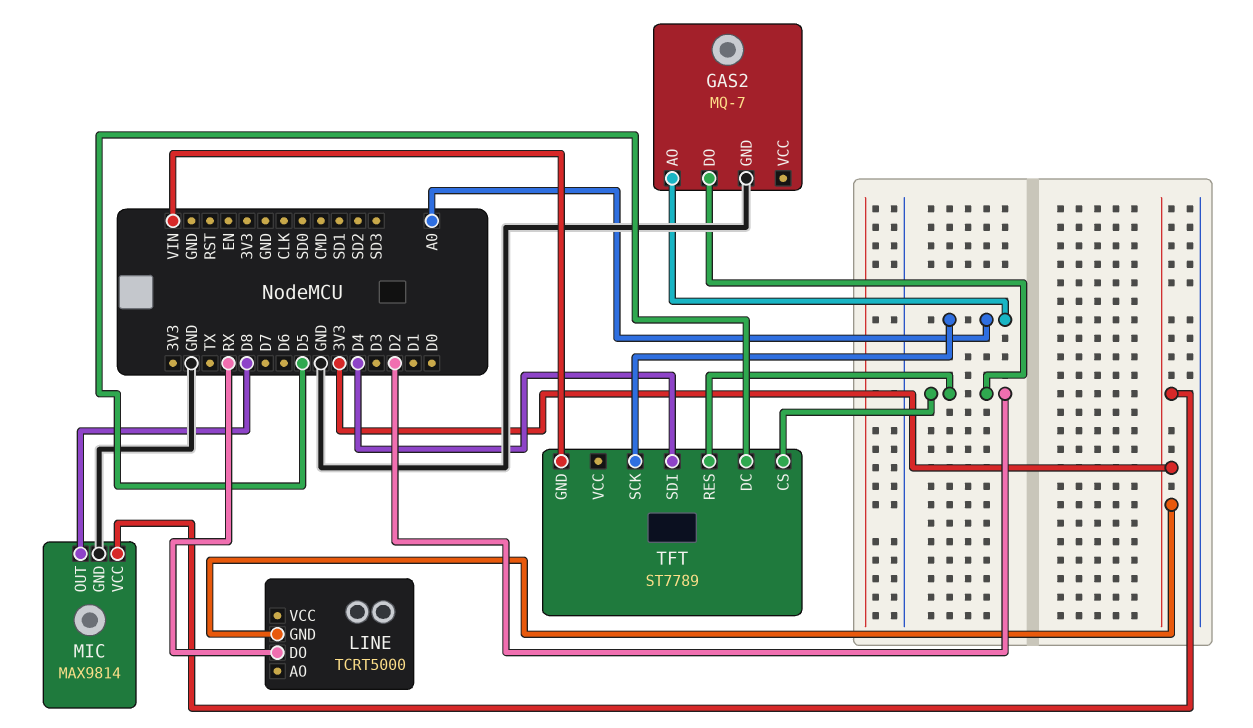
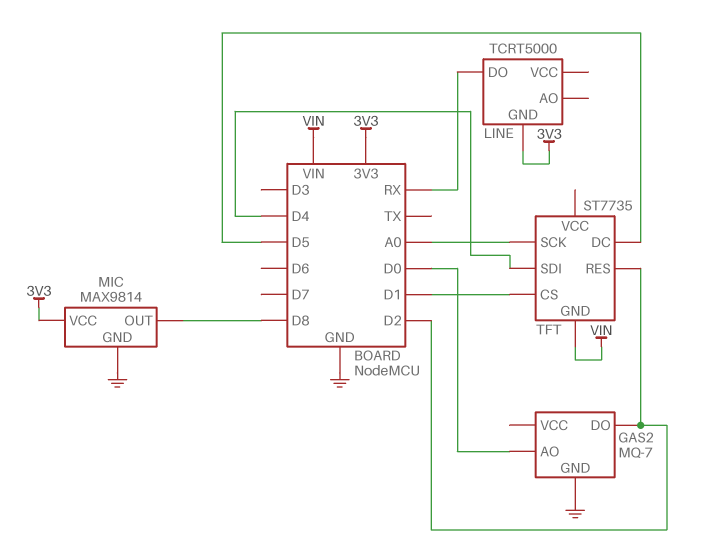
GAS2 pin AO: A0 -> D0
TFT: ST7789 -> ST7735
TFT pin CS: D2 -> D1

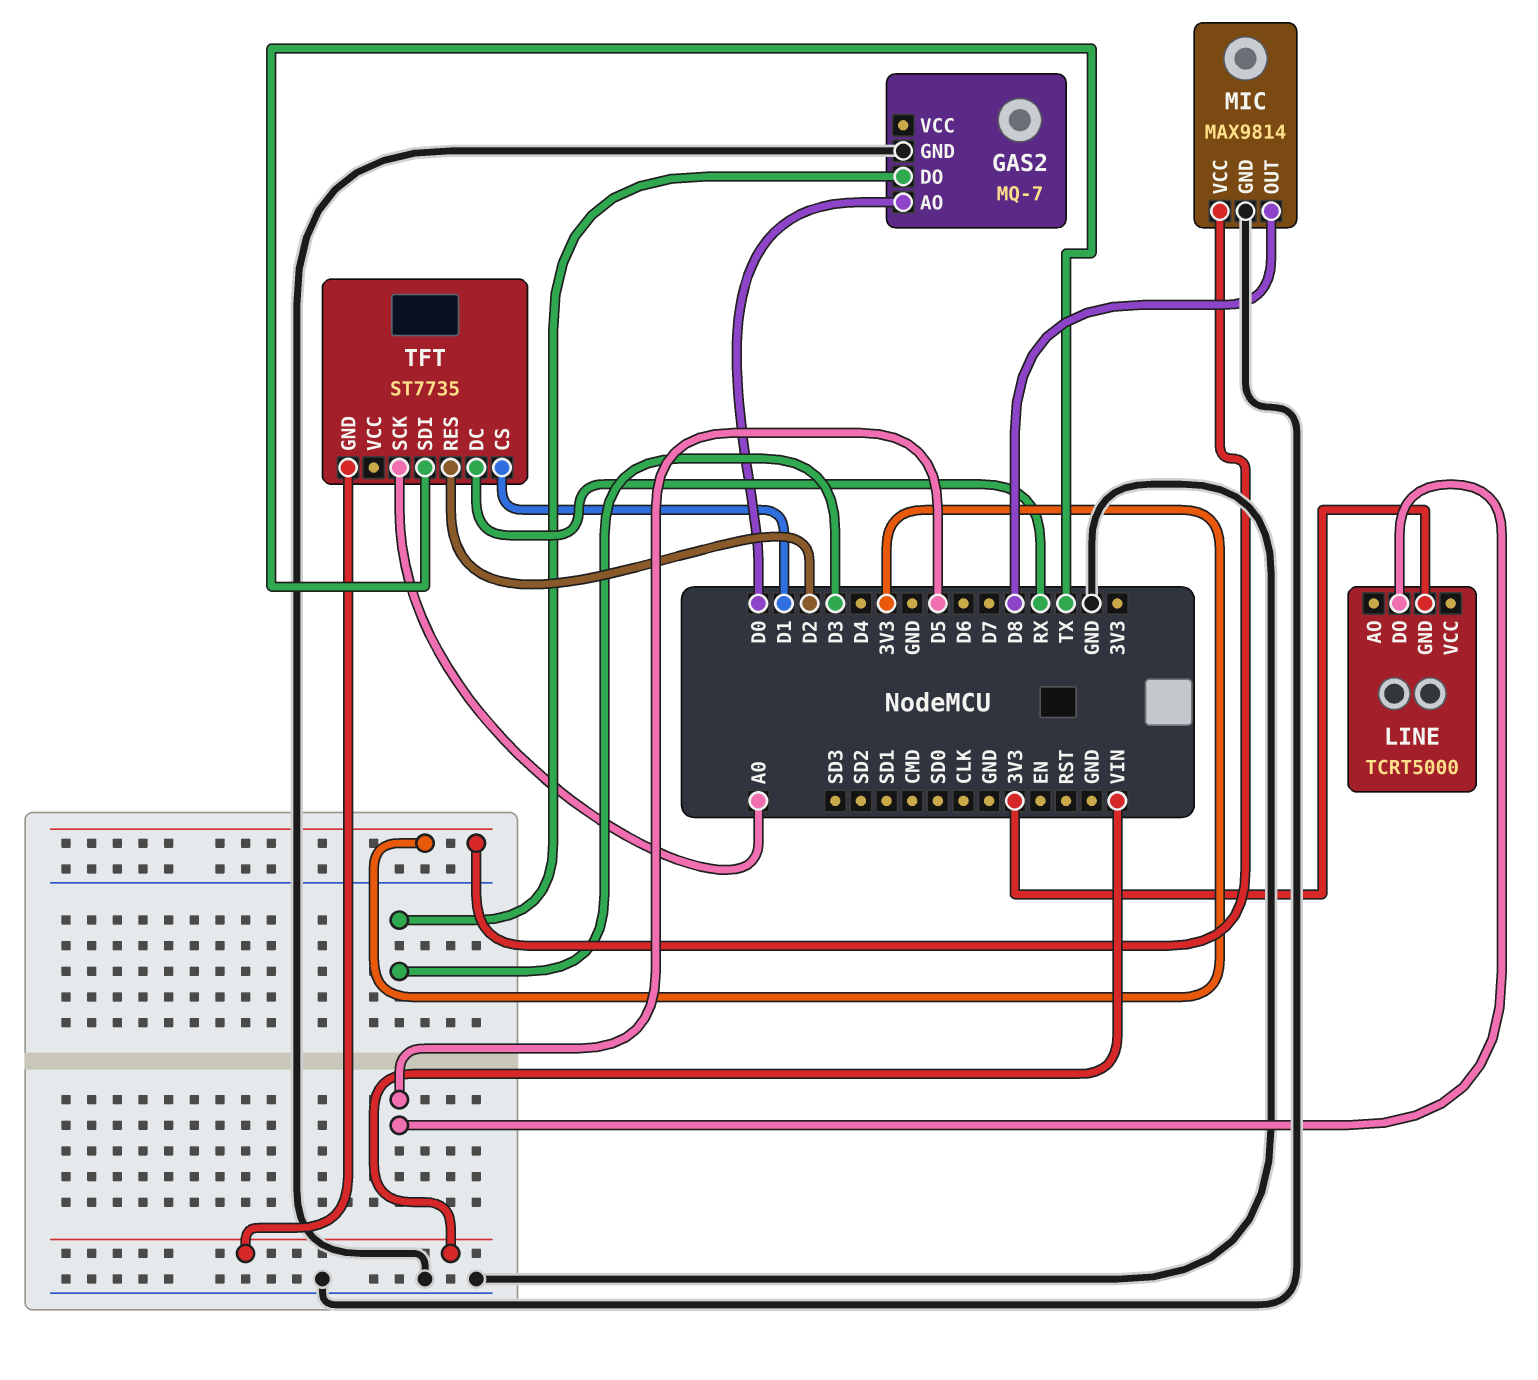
GAS2 pin DO: D2 -> D3
LINE pin DO: RX -> D5
TFT pin DC: D5 -> RX
TFT pin SDI: D4 -> TX

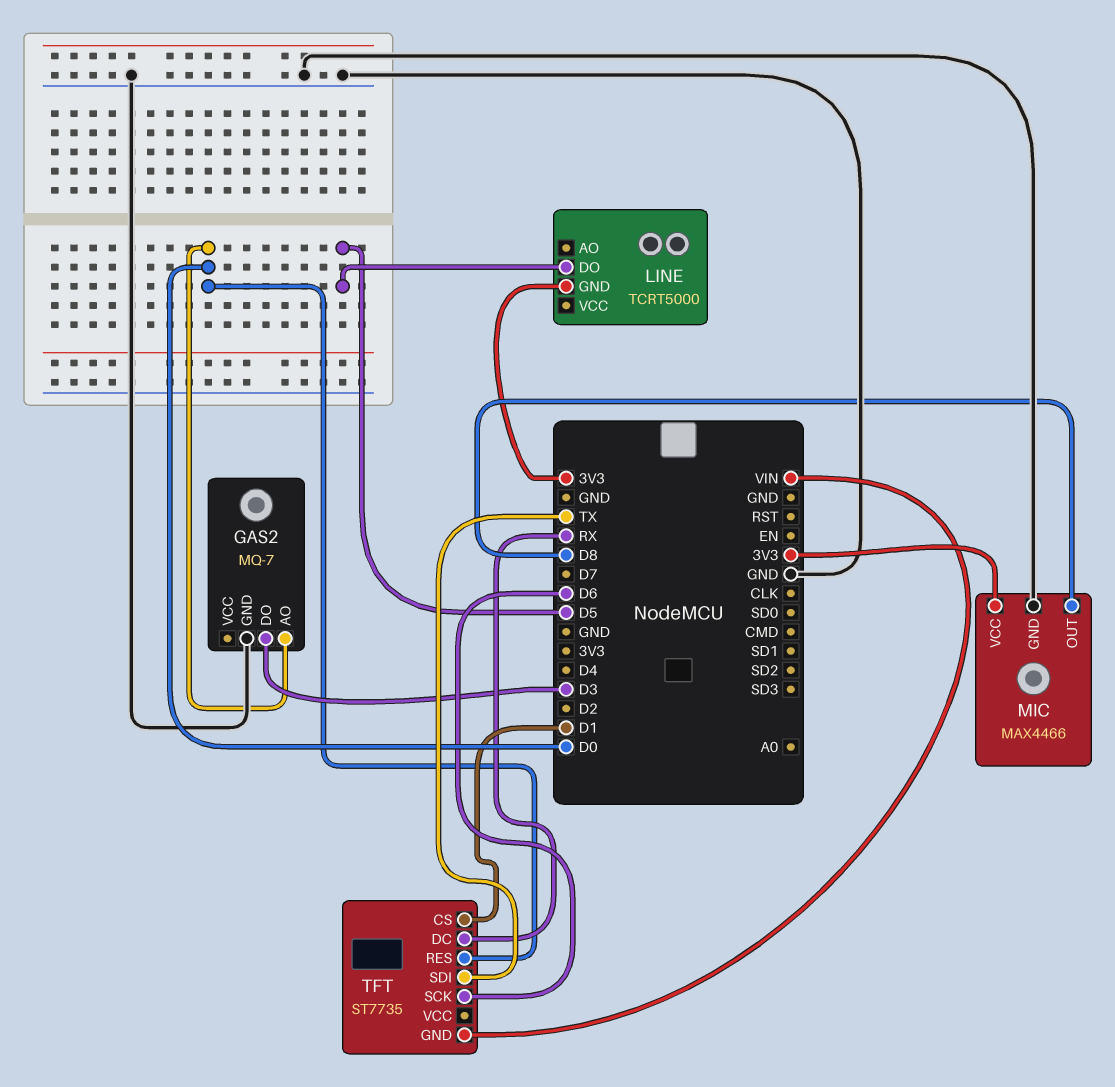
MIC: MAX9814 -> MAX4466
TFT pin RES: D2 -> D0
TFT pin SCK: A0 -> D6

